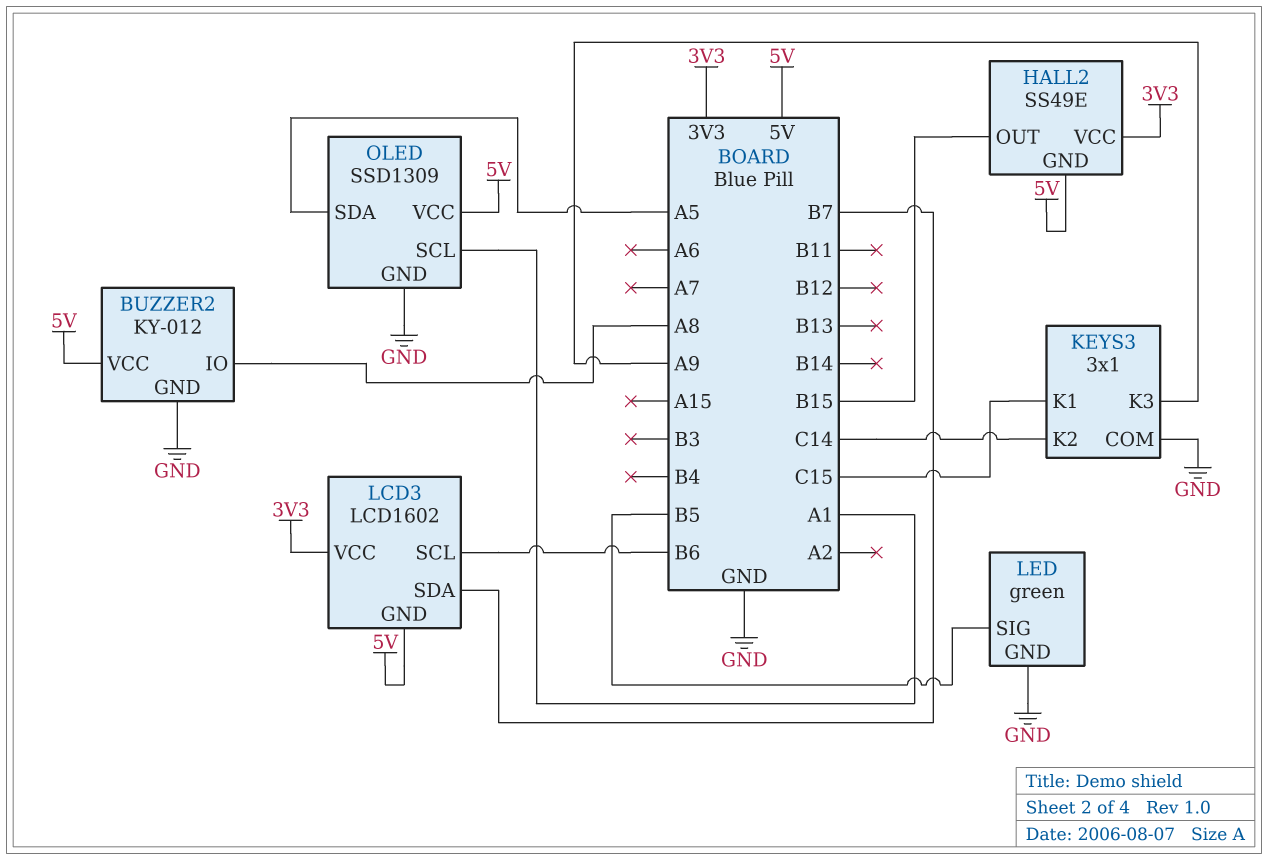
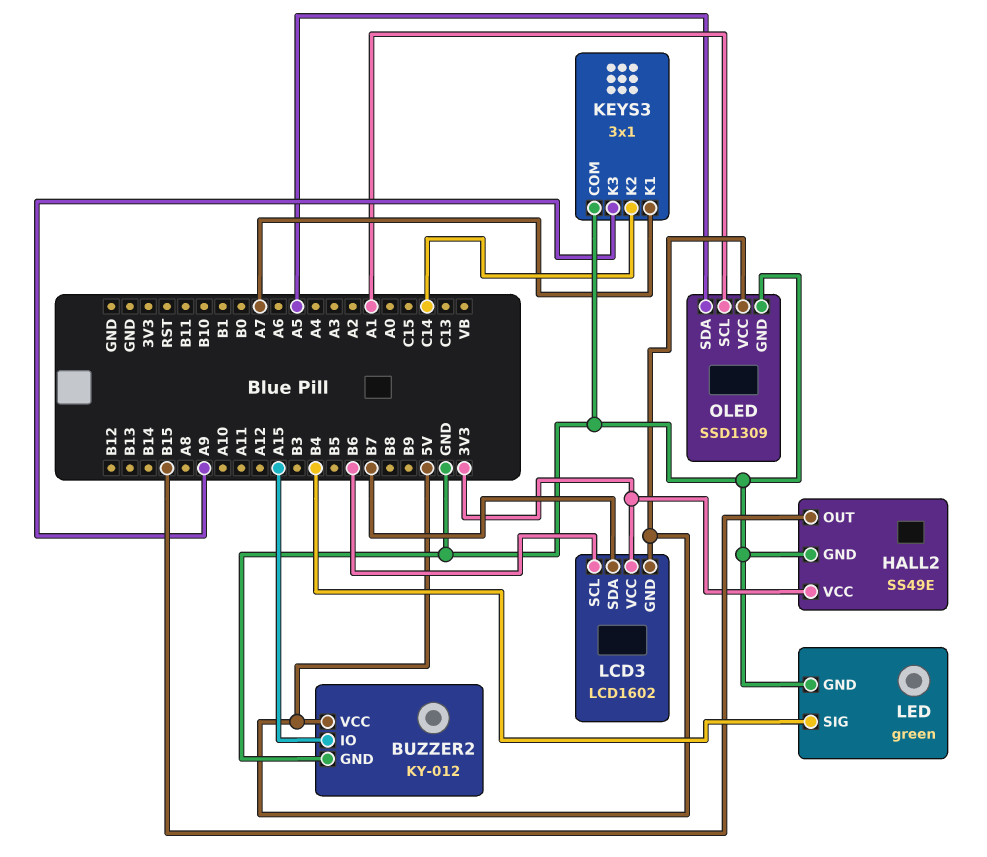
BUZZER2 pin IO: A8 -> A15
HALL2 pin GND: 5V -> GND
KEYS3 pin K1: C15 -> A7
LED pin SIG: B5 -> B4

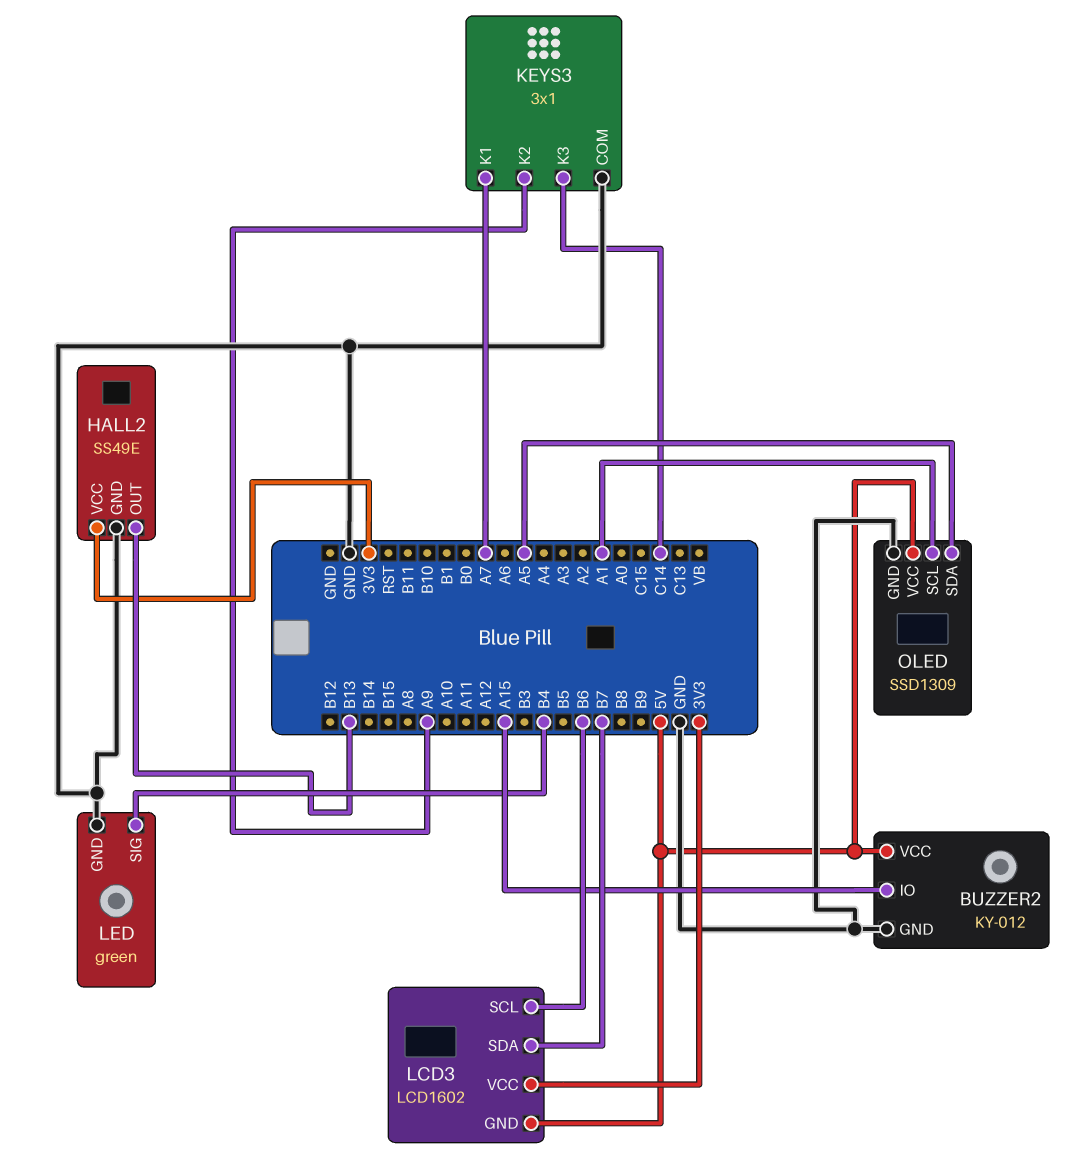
HALL2 pin OUT: B15 -> B13
KEYS3 pin K2: C14 -> A9
KEYS3 pin K3: A9 -> C14

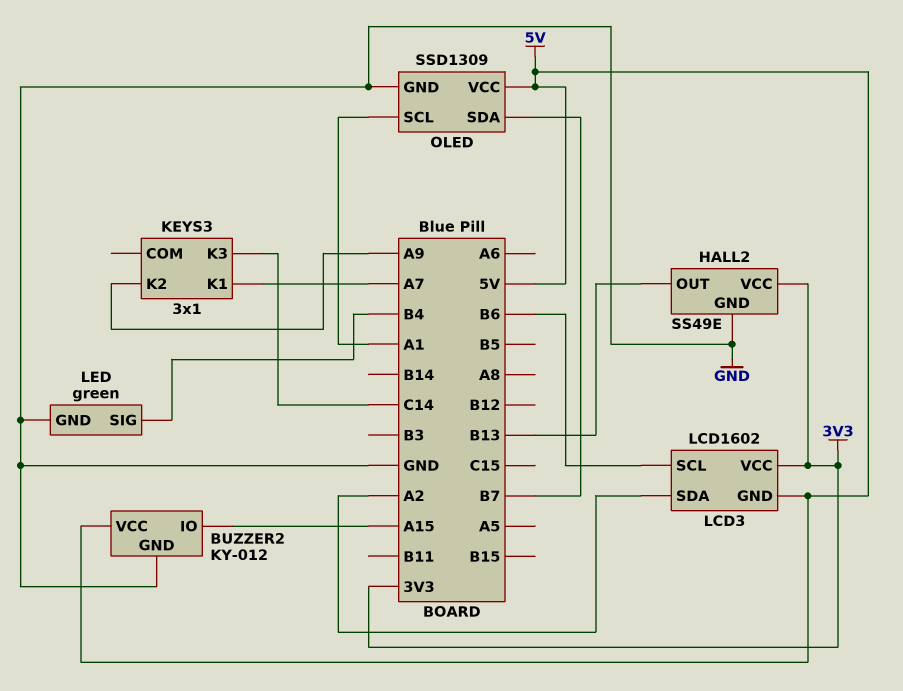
KEYS3 pin COM: GND -> none
LCD3 pin SDA: B7 -> A2
OLED pin SDA: A5 -> B7

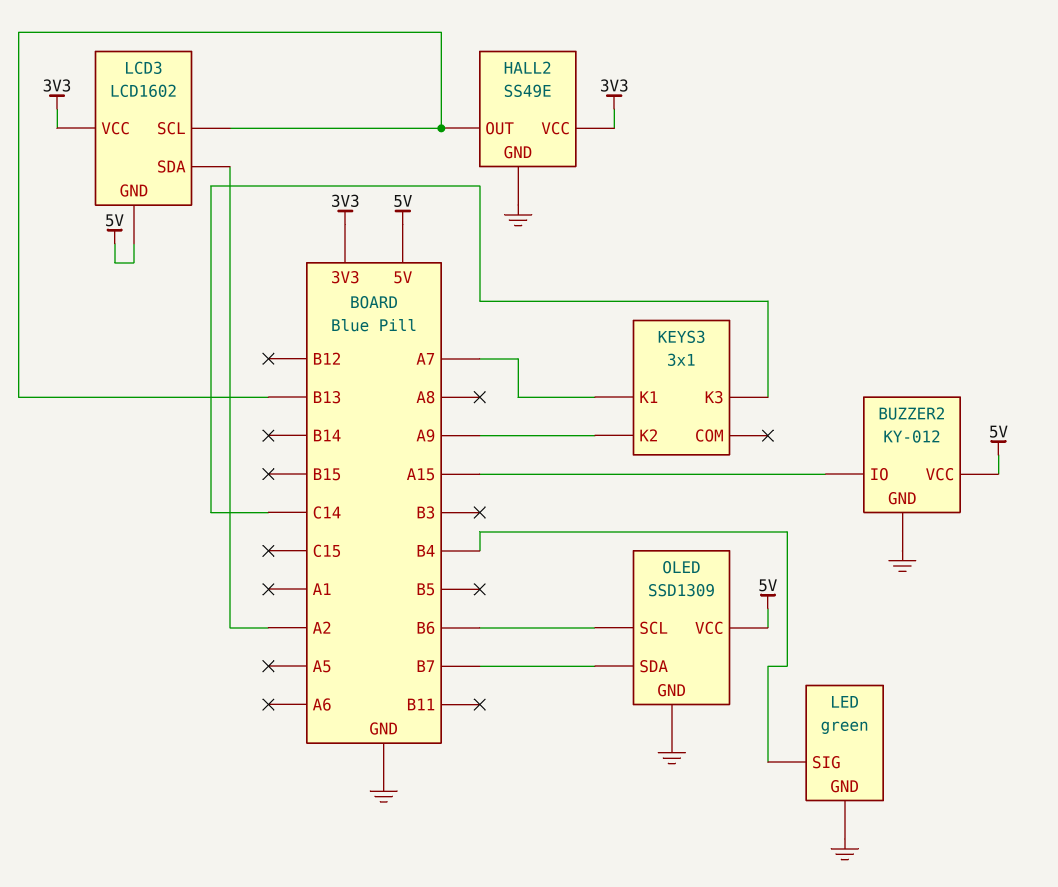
LCD3 pin SCL: B6 -> B13
OLED pin SCL: A1 -> B6

